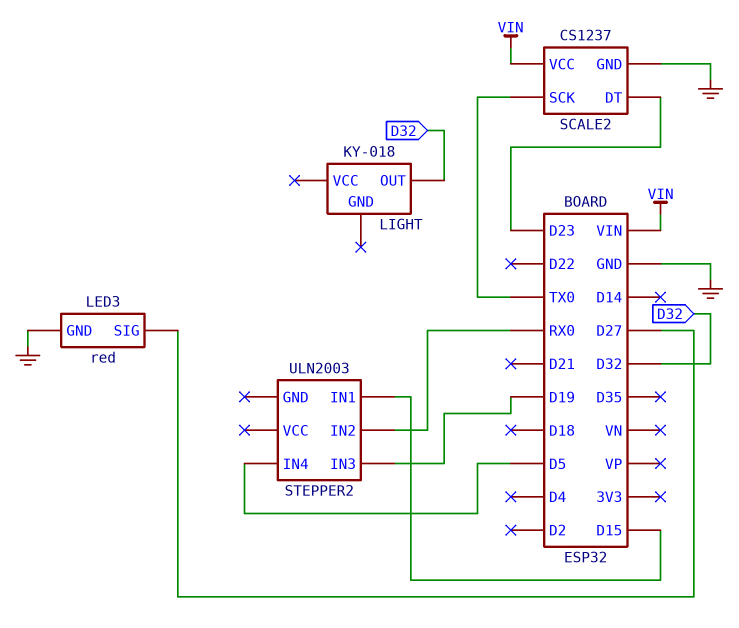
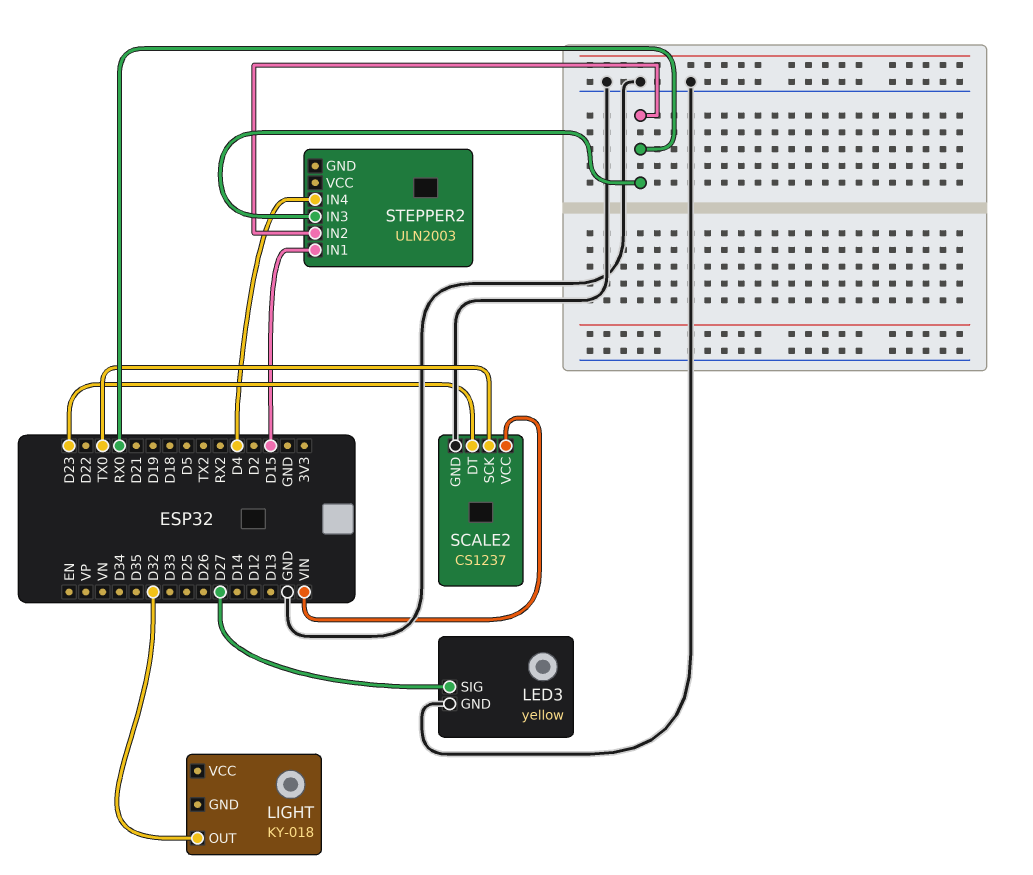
LED3: red -> yellow
STEPPER2 pin IN3: D19 -> RX0
STEPPER2 pin IN4: D5 -> D4

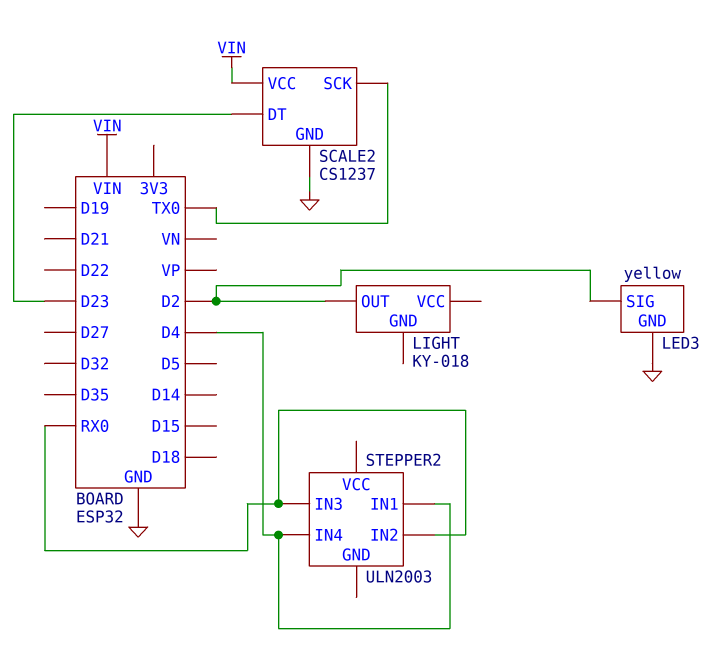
LED3 pin SIG: D27 -> D2
LIGHT pin OUT: D32 -> D2
STEPPER2 pin IN1: D15 -> D4

